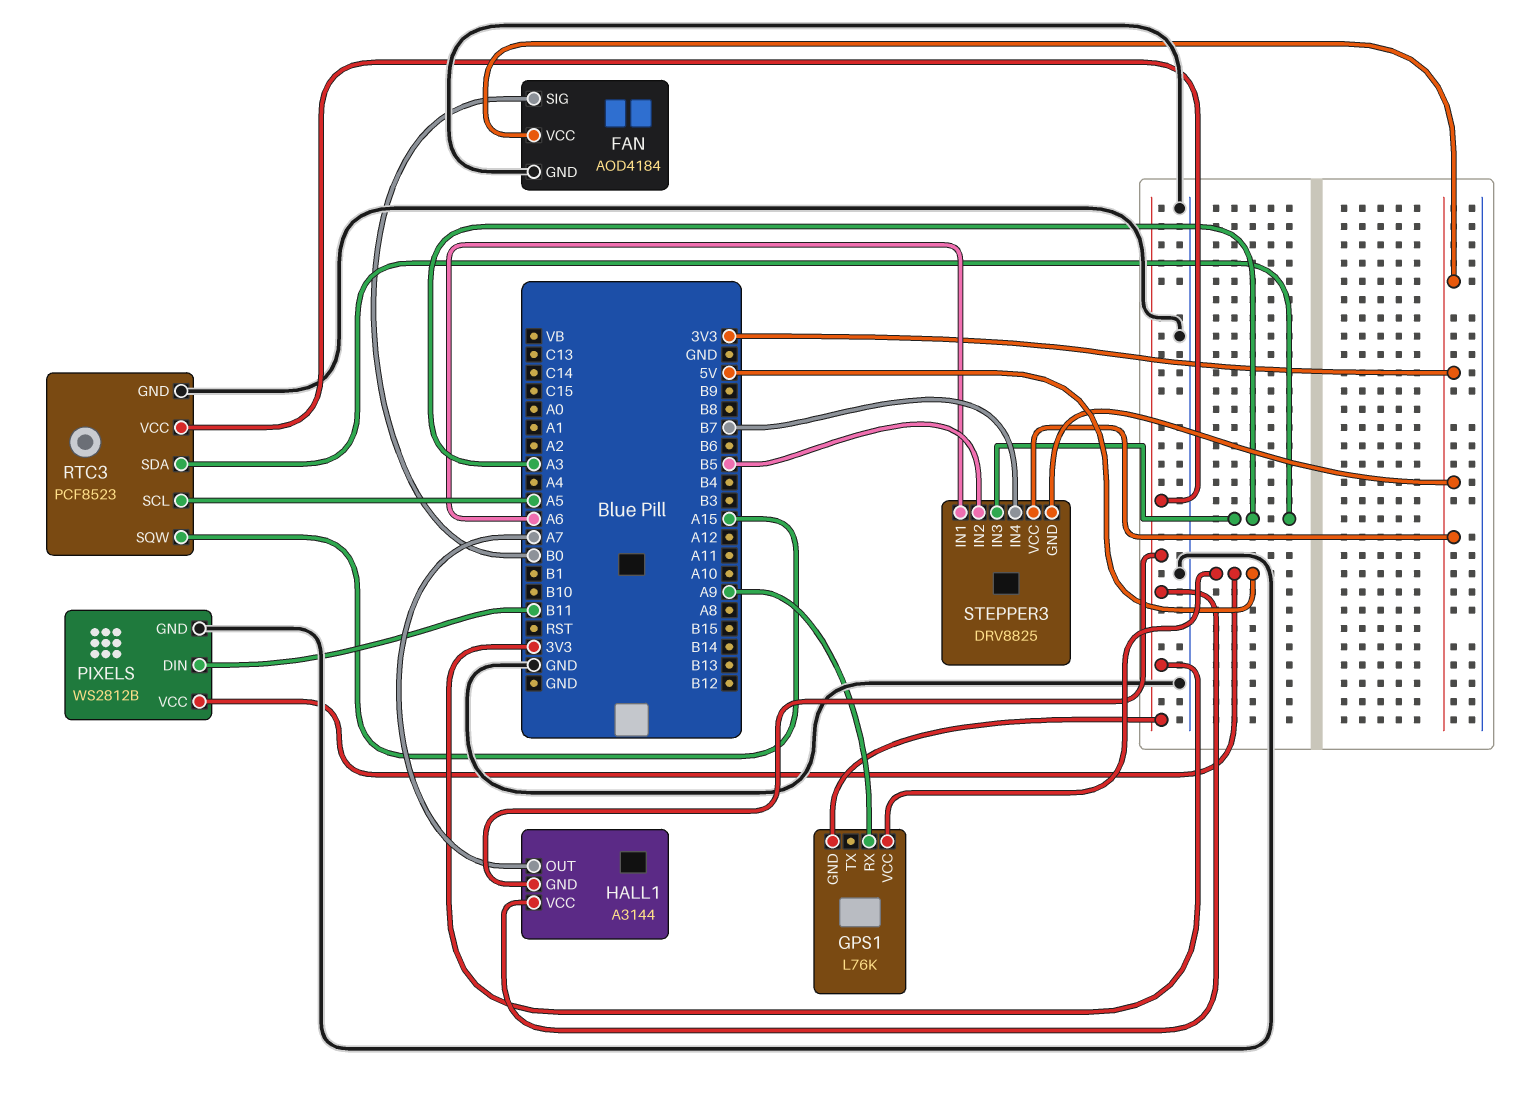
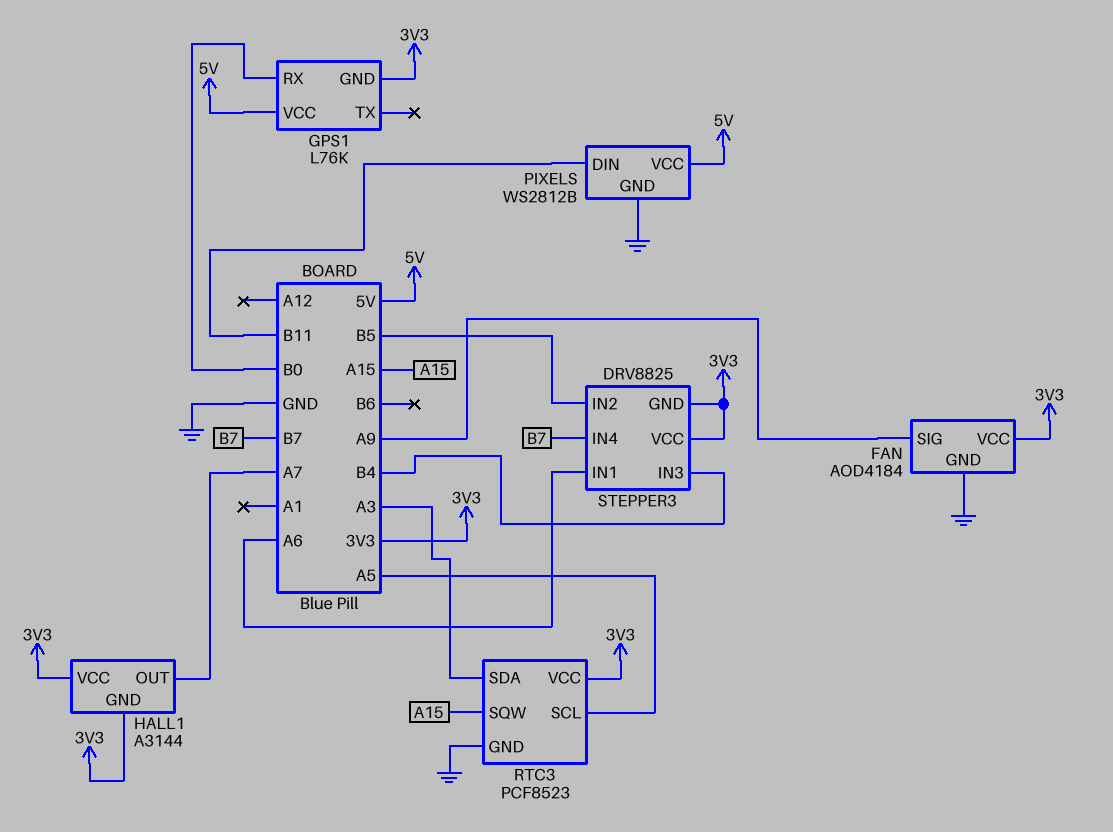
FAN pin SIG: B0 -> A9
GPS1 pin RX: A9 -> B0
STEPPER3 pin IN3: A3 -> B4

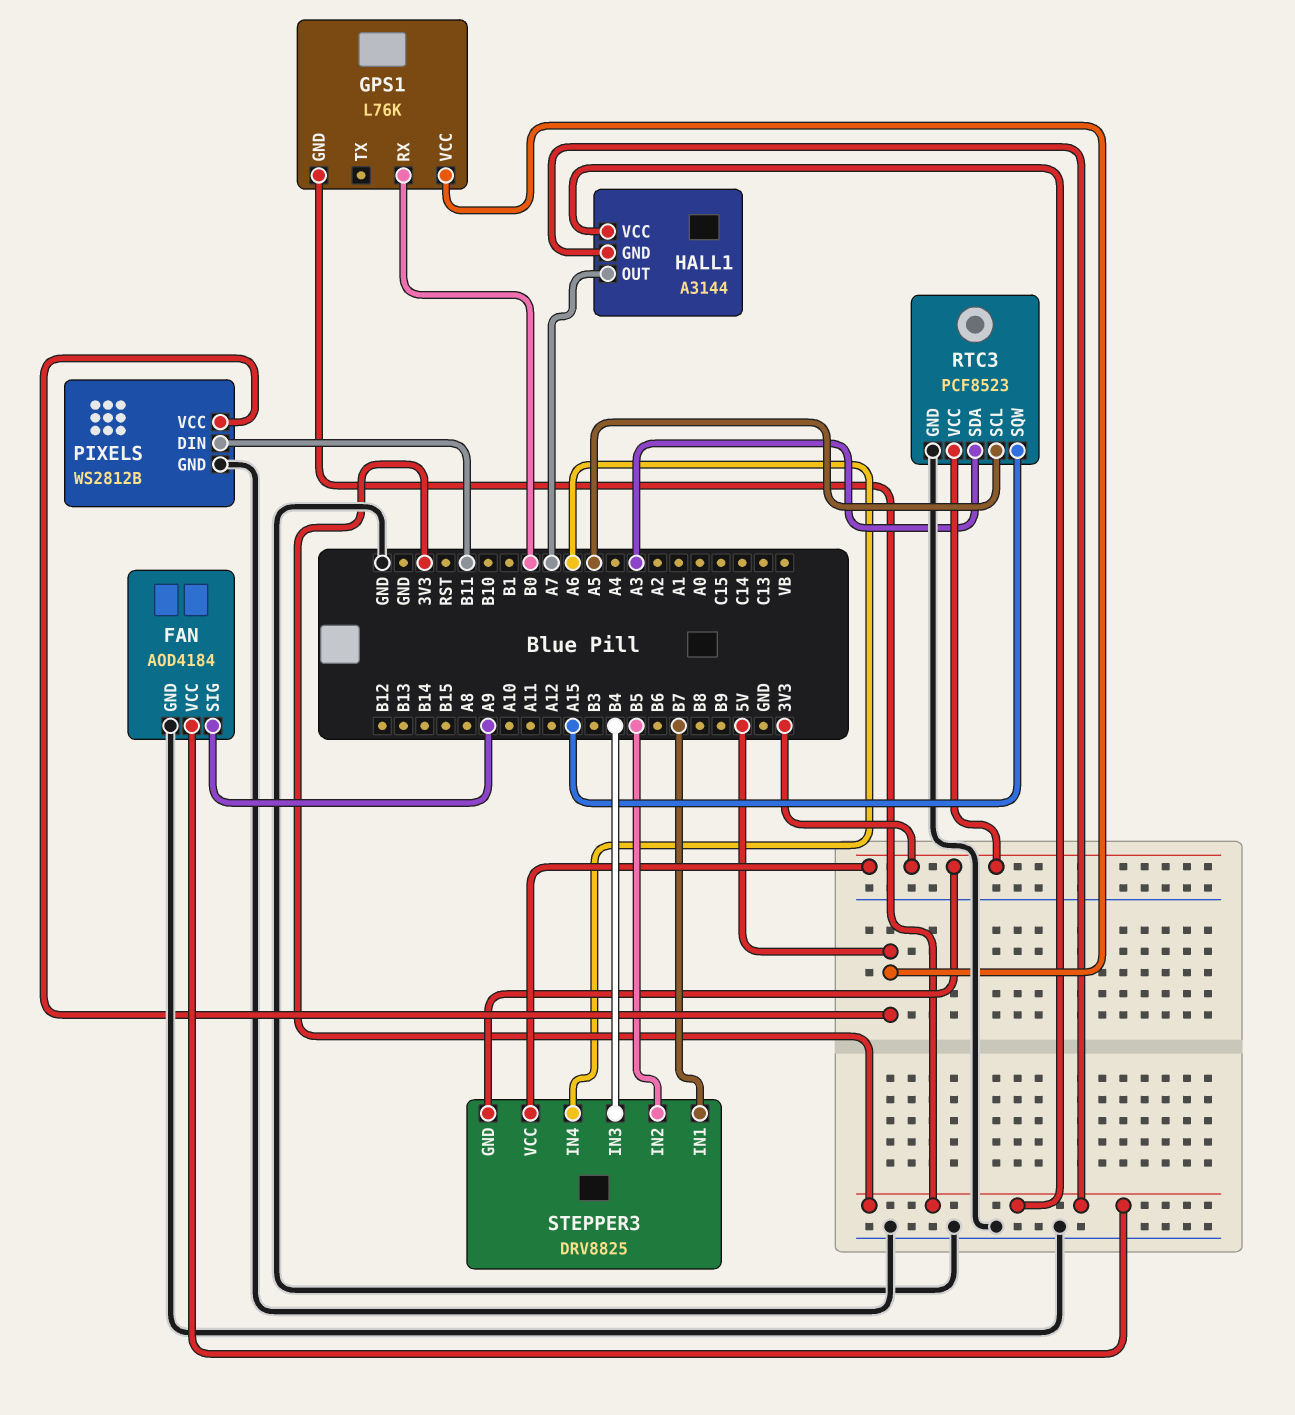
STEPPER3 pin IN1: A6 -> B7
STEPPER3 pin IN4: B7 -> A6

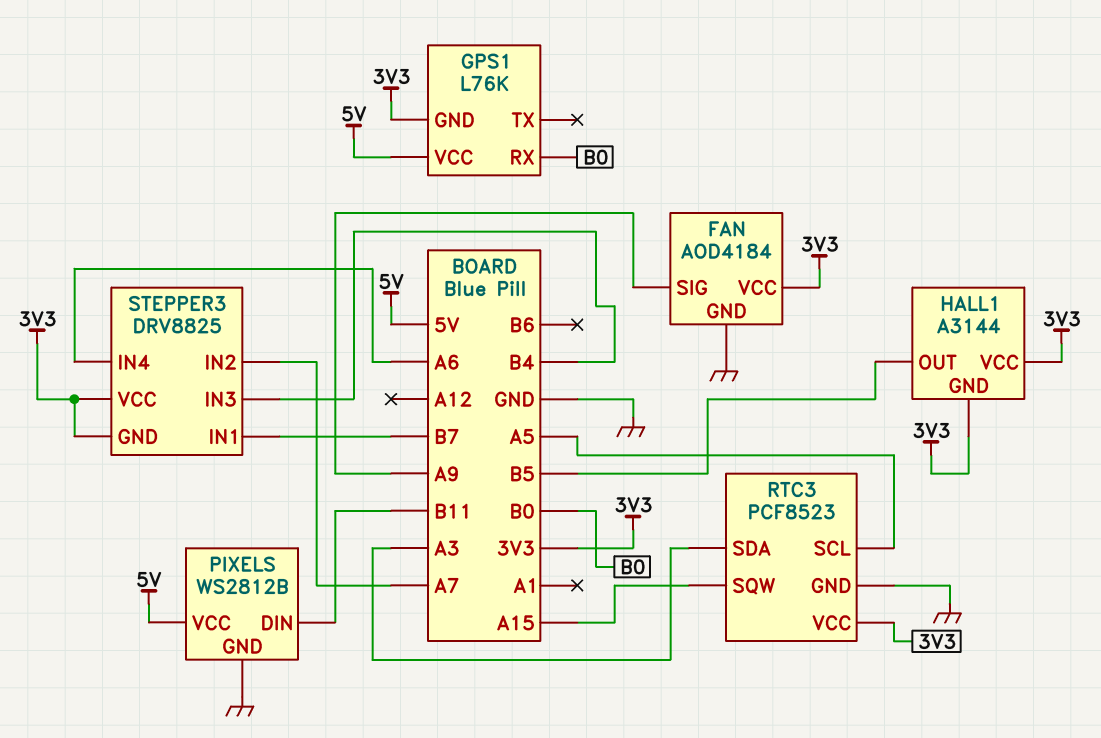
HALL1 pin OUT: A7 -> B5
STEPPER3 pin IN2: B5 -> A7

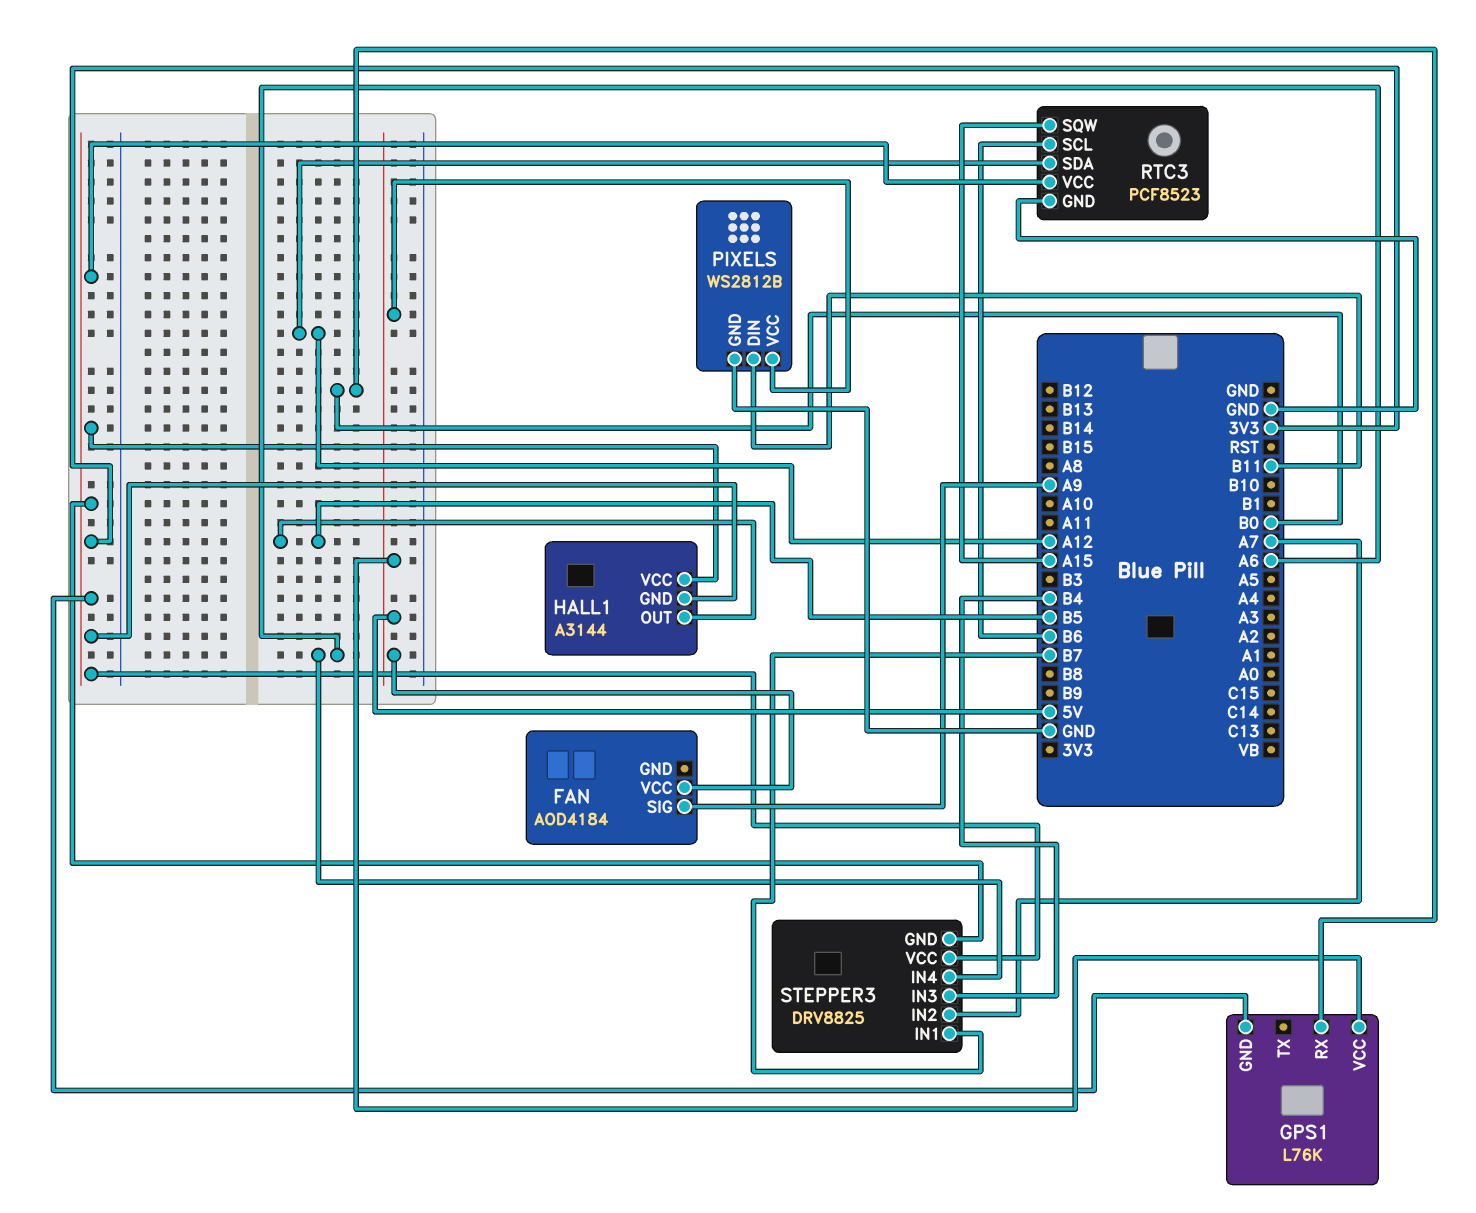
FAN pin GND: GND -> none
FAN pin VCC: 3V3 -> 5V
RTC3 pin SCL: A5 -> B6
RTC3 pin SDA: A3 -> A12

